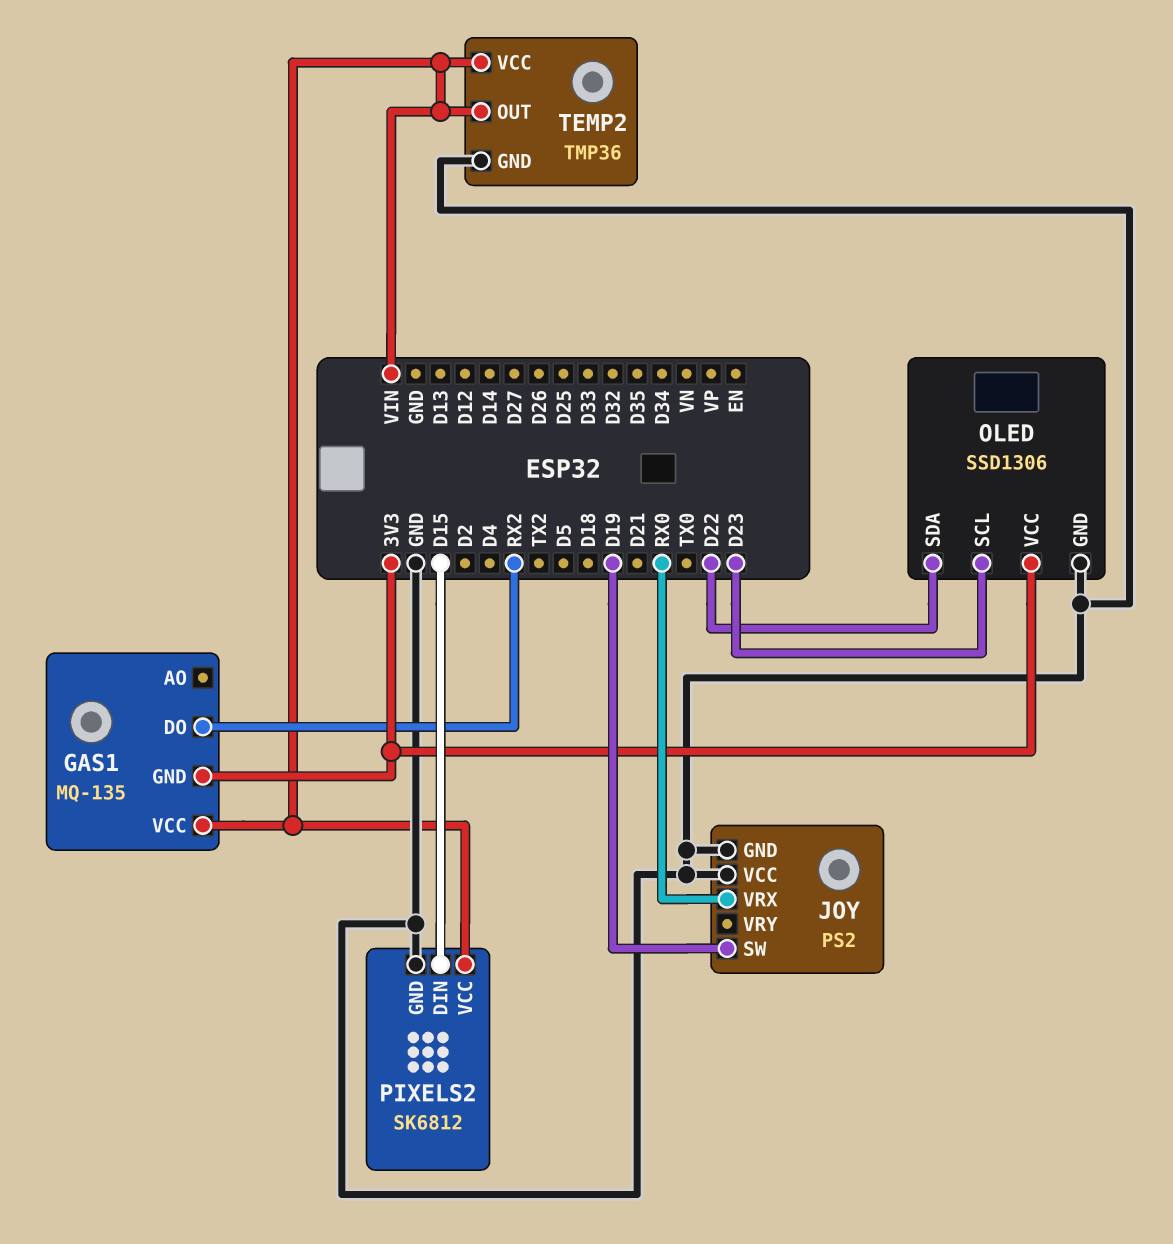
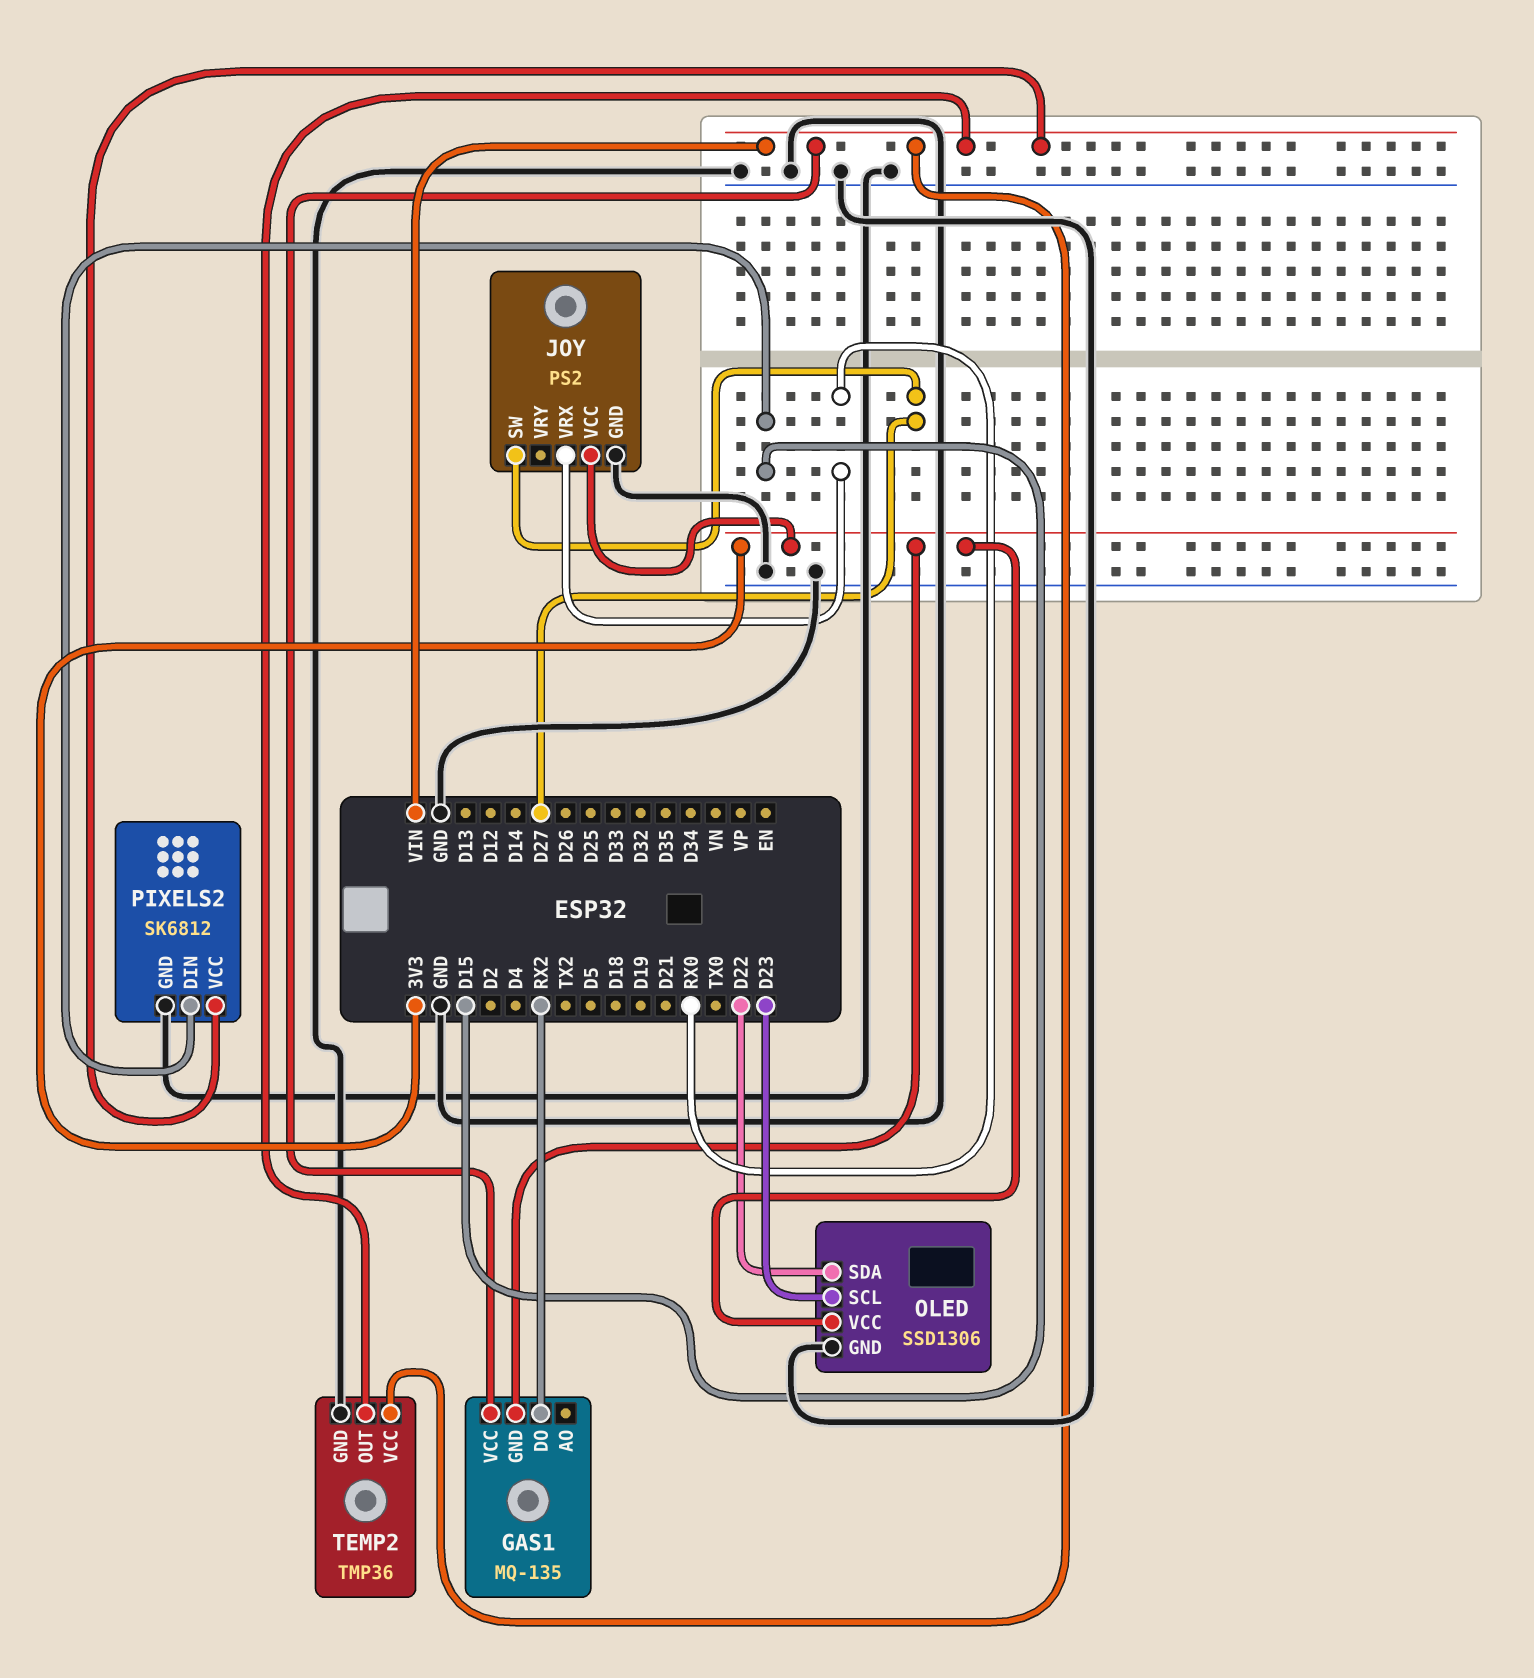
JOY pin SW: D19 -> D27
JOY pin VCC: GND -> 3V3

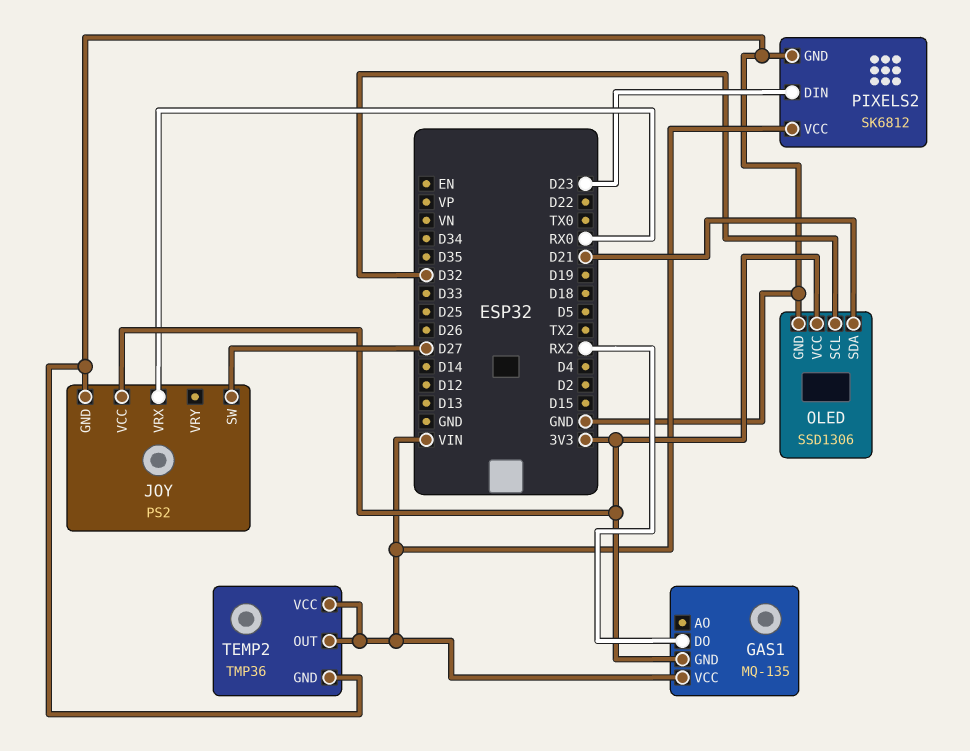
OLED pin SCL: D23 -> D32
OLED pin SDA: D22 -> D21
PIXELS2 pin DIN: D15 -> D23

